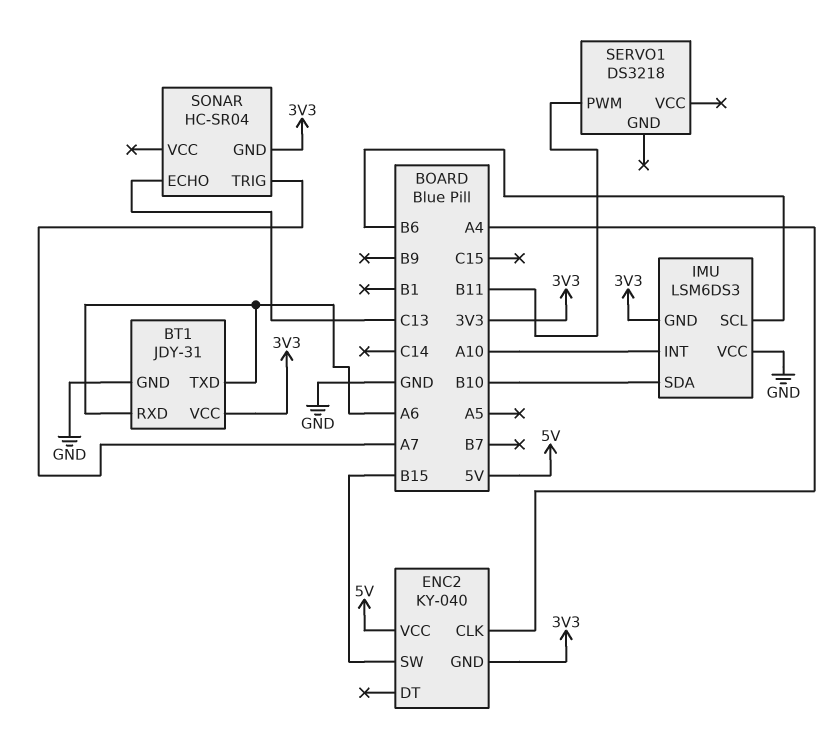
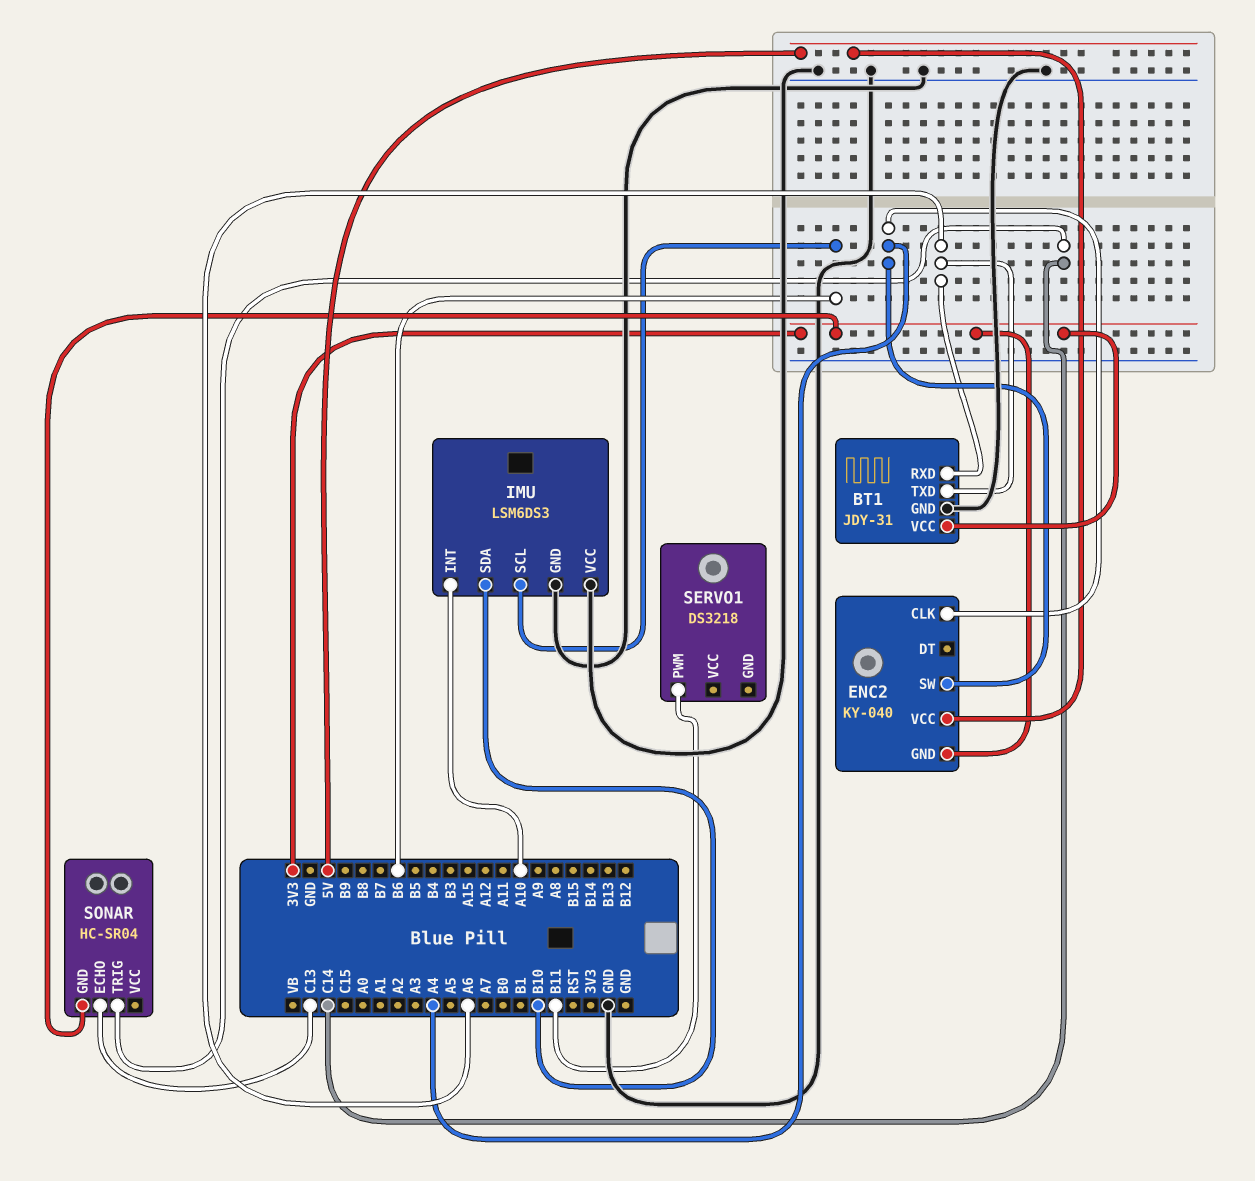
ENC2 pin SW: B15 -> A4
IMU pin GND: 3V3 -> GND
SONAR pin TRIG: A7 -> C14

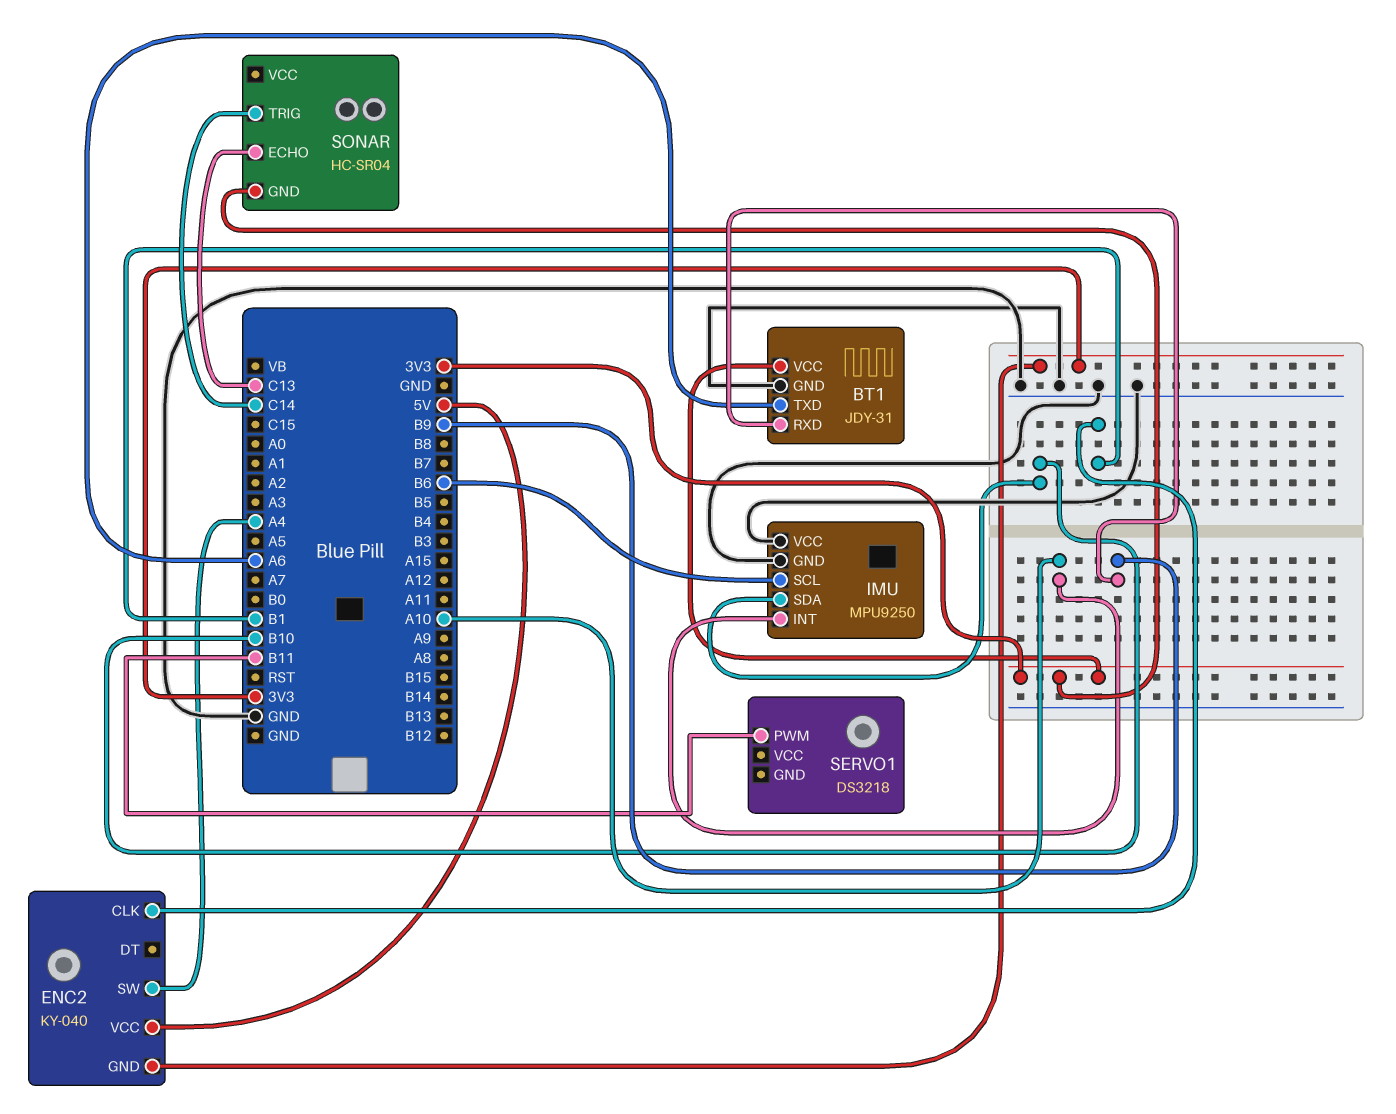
BT1 pin RXD: A6 -> B9
ENC2 pin CLK: A4 -> B1
IMU: LSM6DS3 -> MPU9250

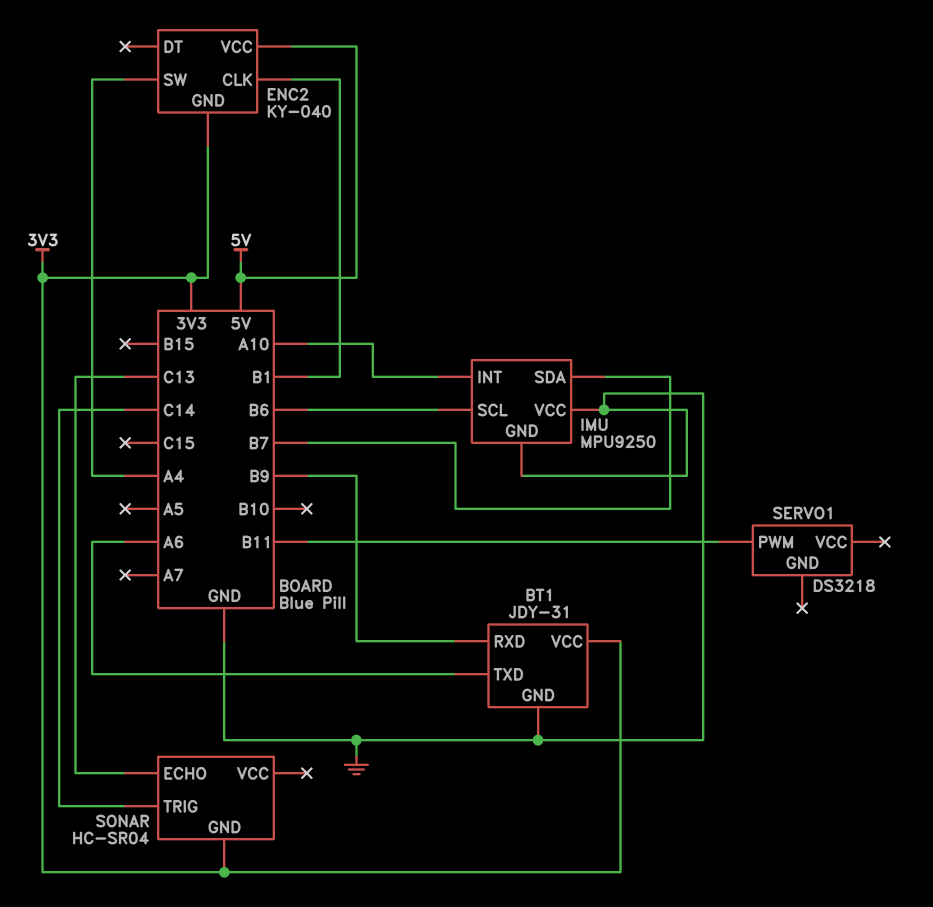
IMU pin SDA: B10 -> B7

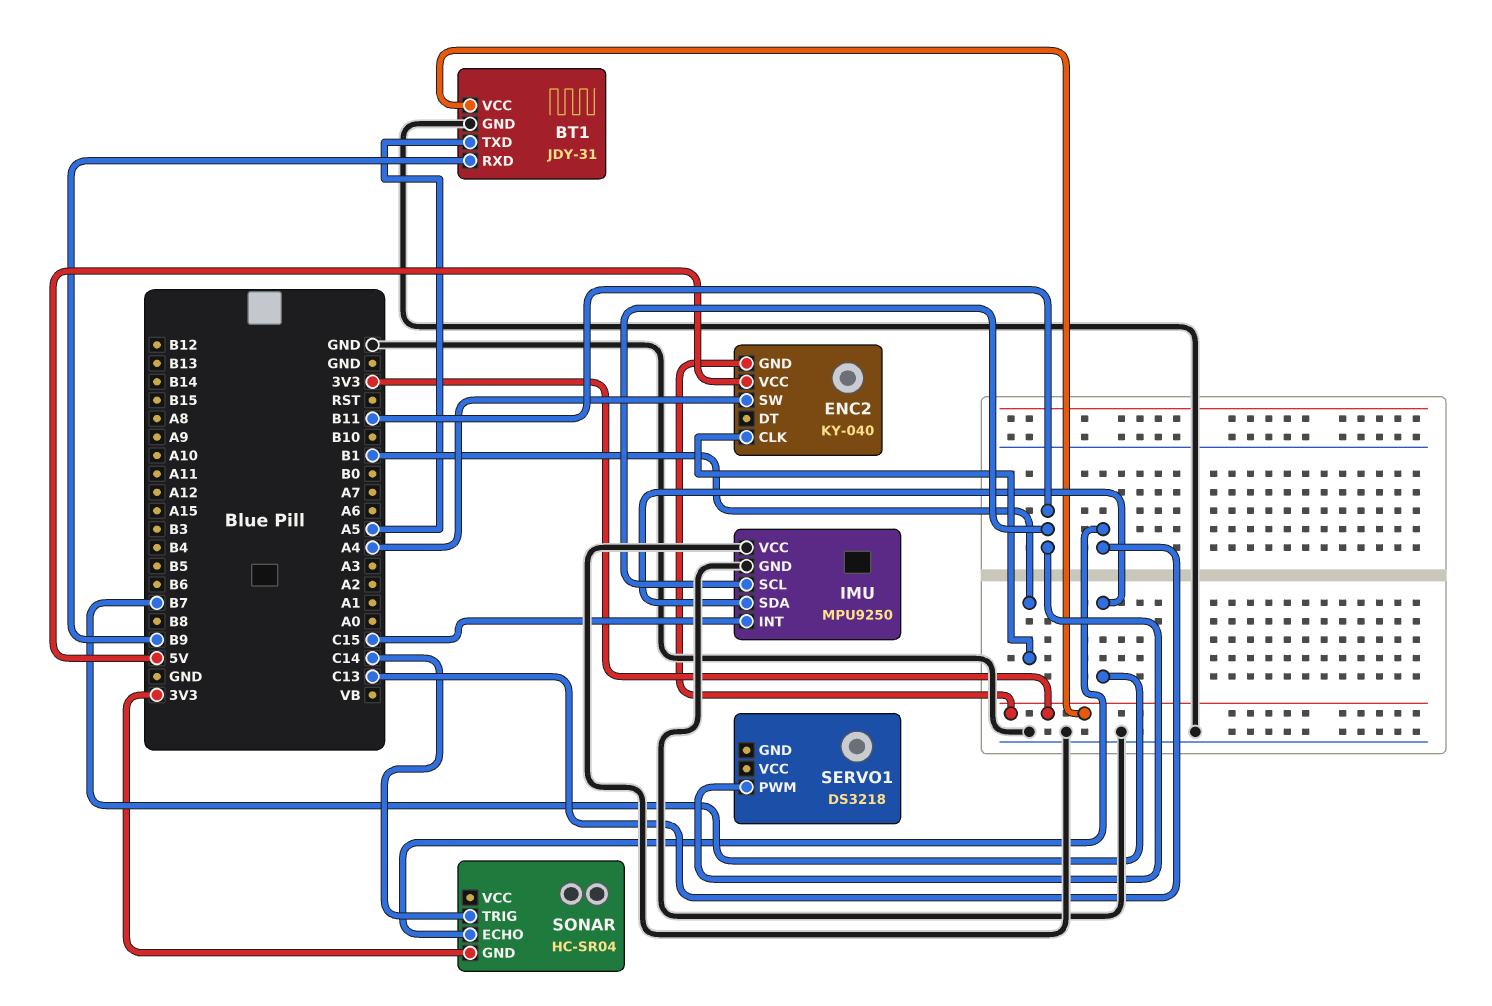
BT1 pin TXD: A6 -> A5
IMU pin INT: A10 -> C15
IMU pin SCL: B6 -> B11

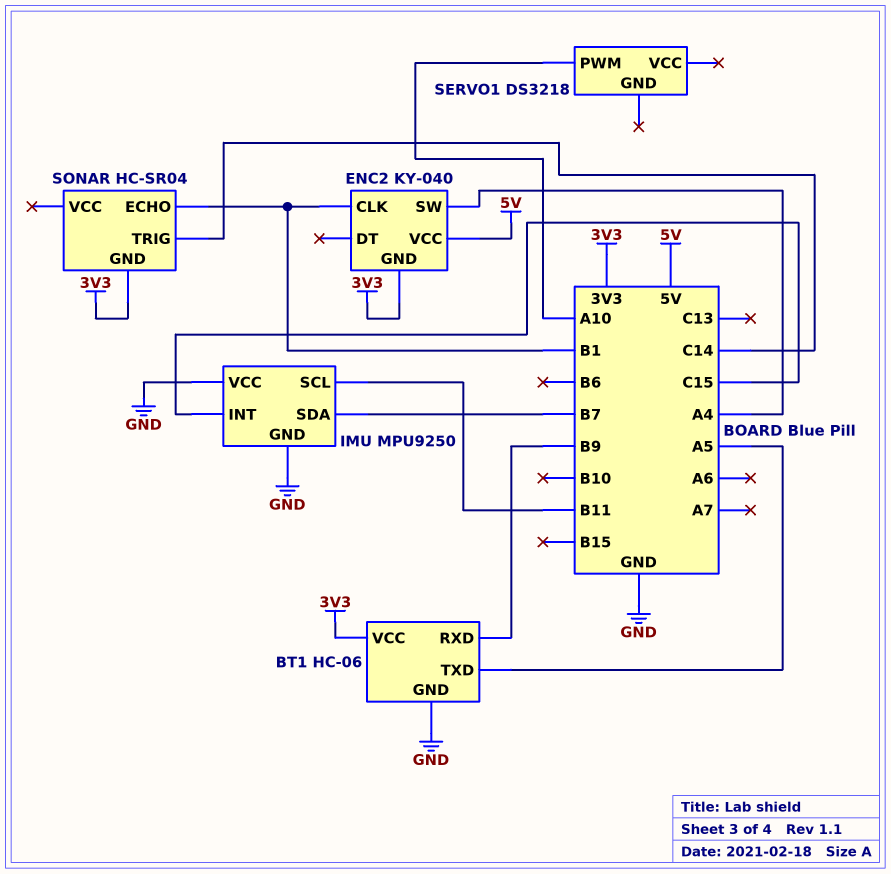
BT1: JDY-31 -> HC-06
SERVO1 pin PWM: B11 -> A10
SONAR pin ECHO: C13 -> B1

